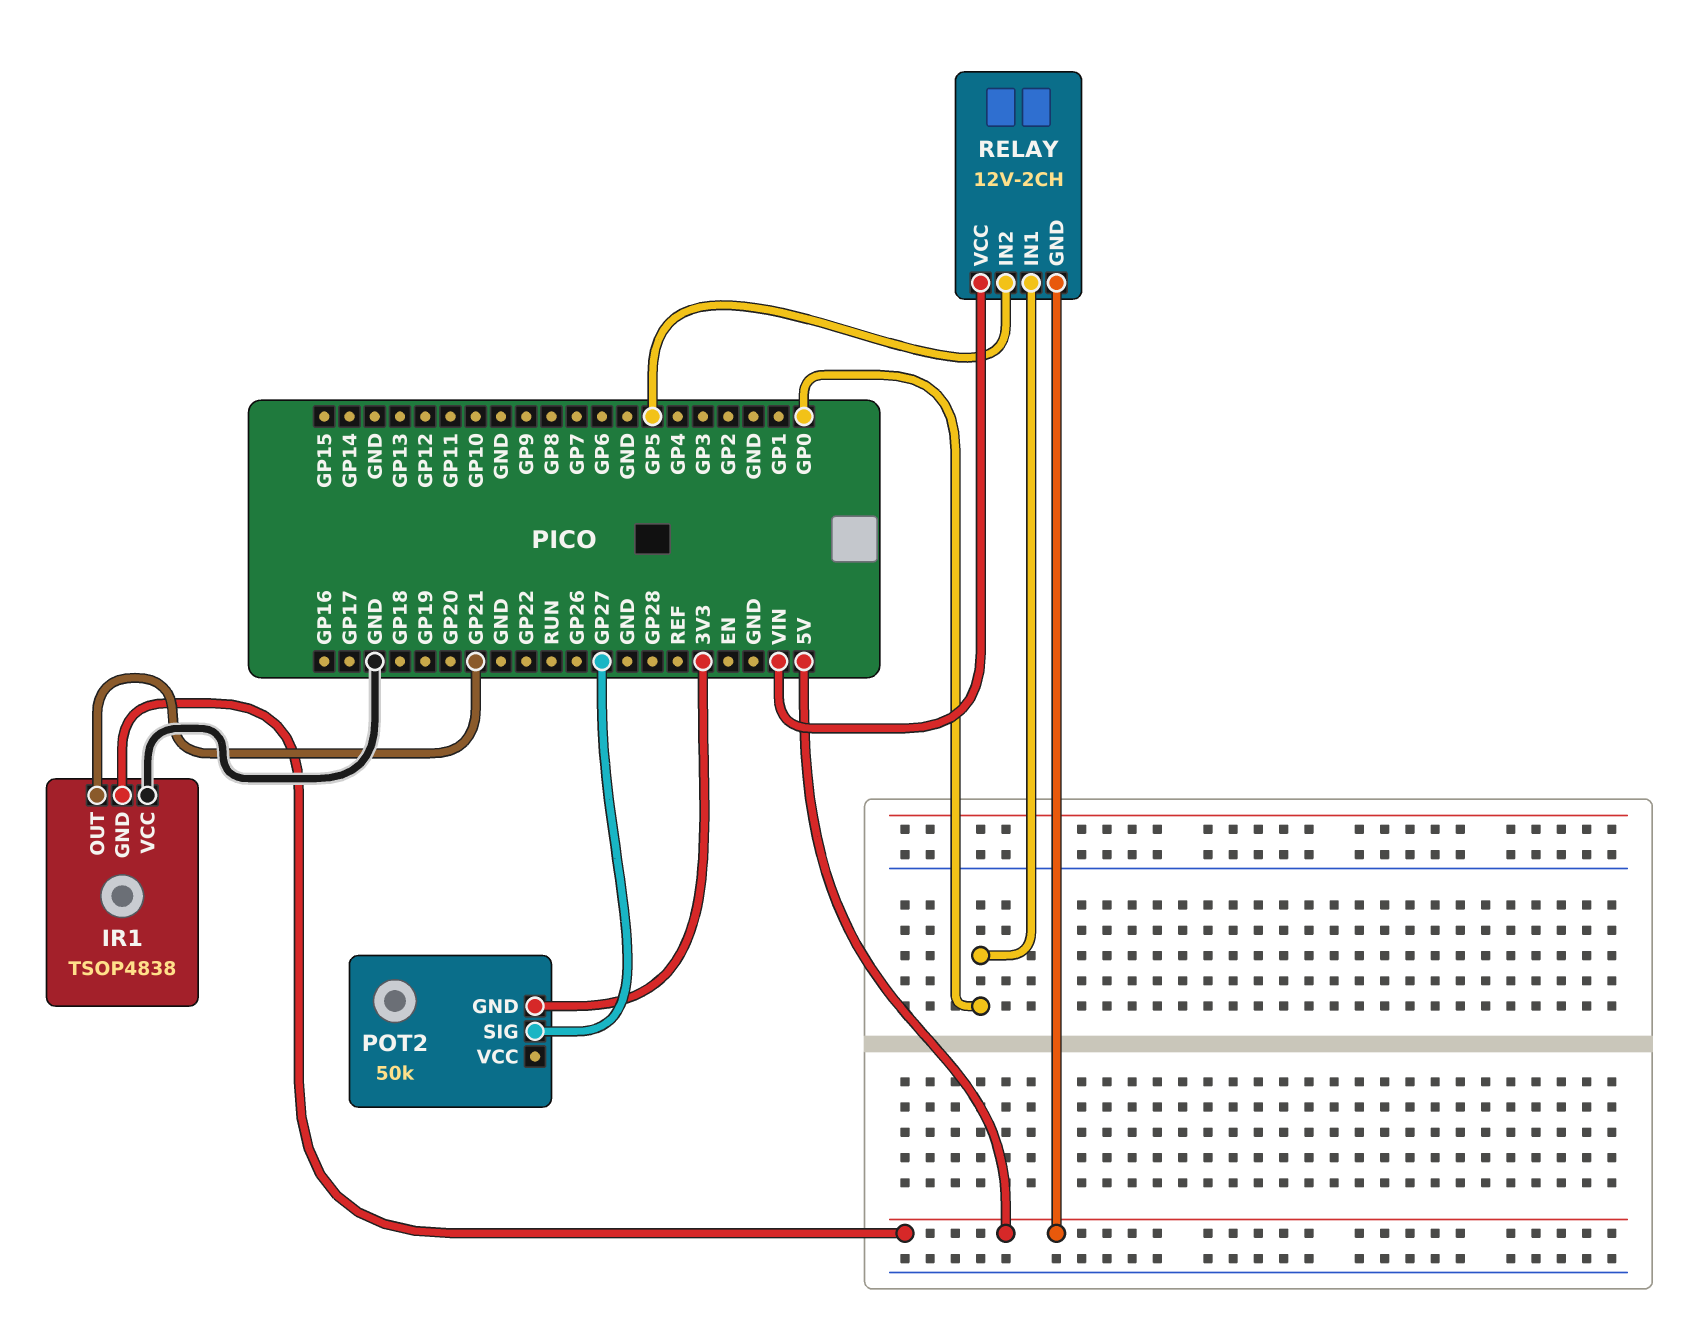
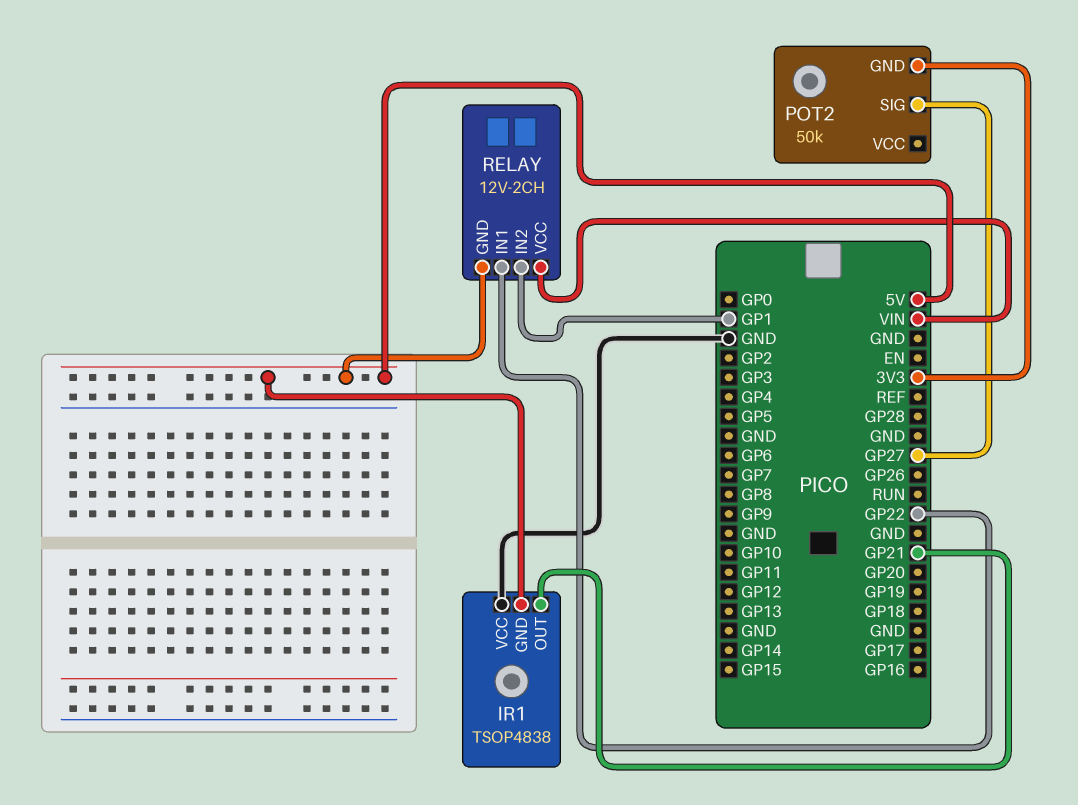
RELAY pin IN1: GP0 -> GP22
RELAY pin IN2: GP5 -> GP1

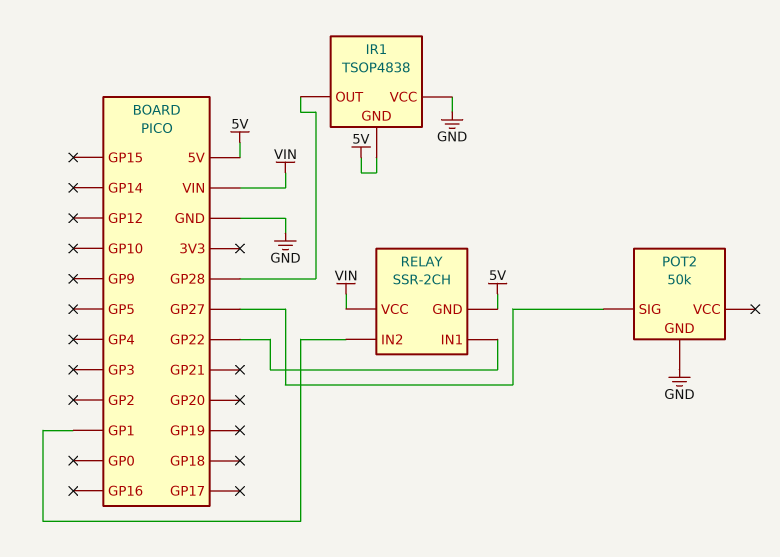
IR1 pin OUT: GP21 -> GP28
POT2 pin GND: 3V3 -> GND
RELAY: 12V-2CH -> SSR-2CH

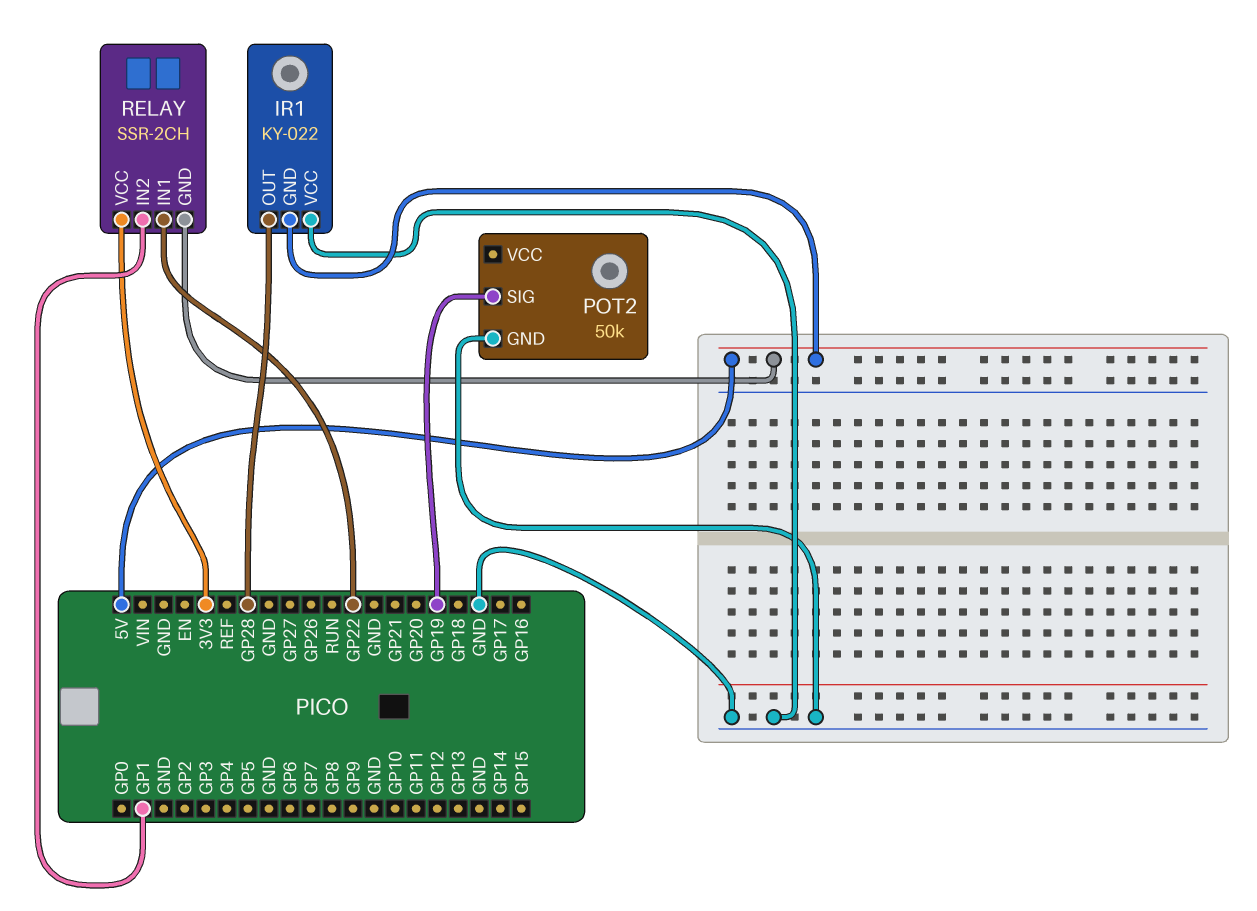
IR1: TSOP4838 -> KY-022
POT2 pin SIG: GP27 -> GP19
RELAY pin VCC: VIN -> 3V3

